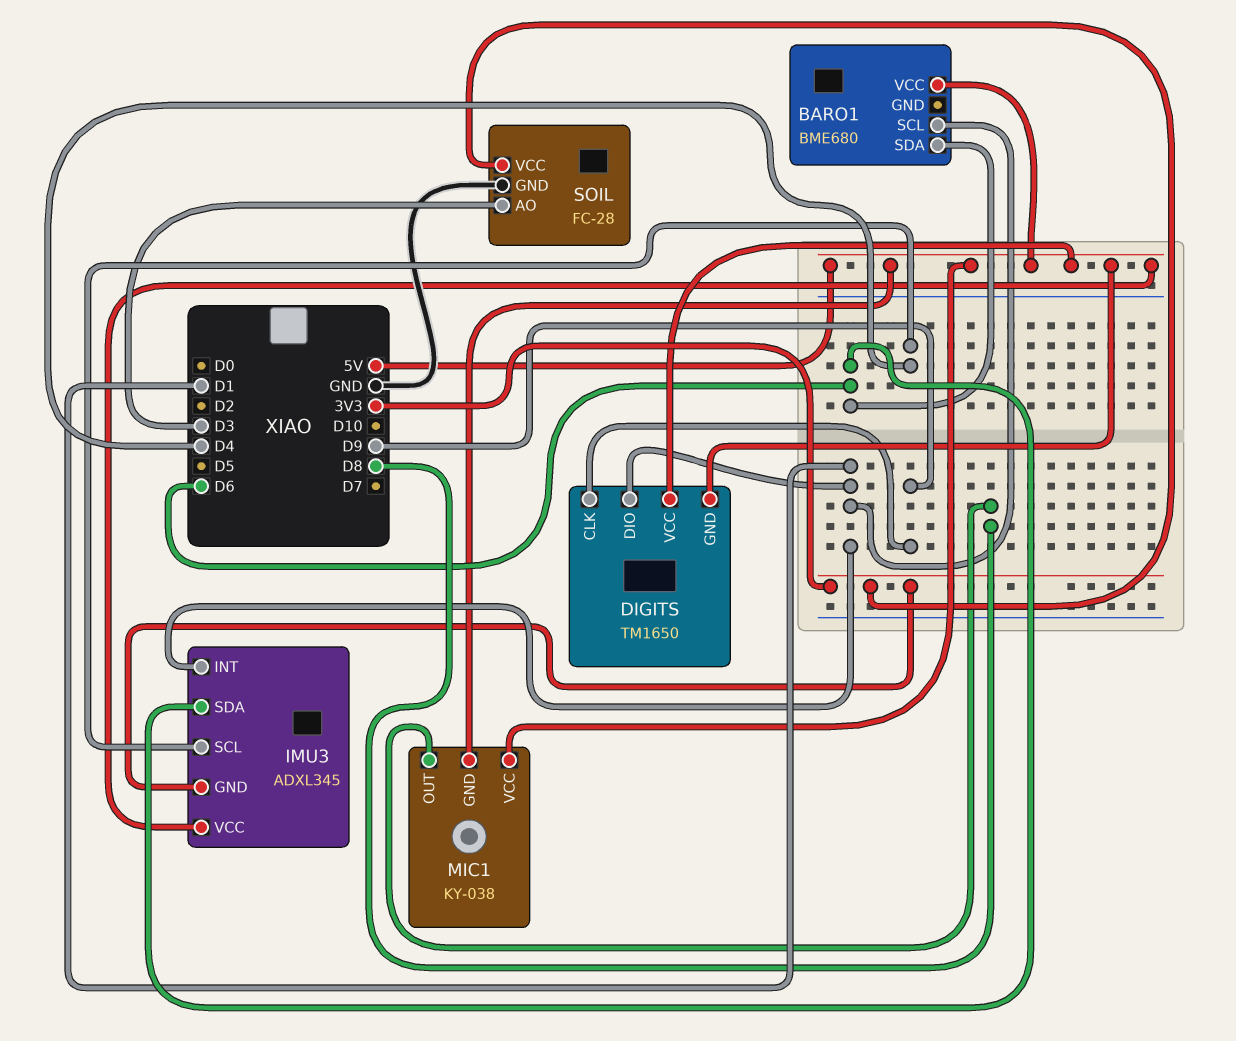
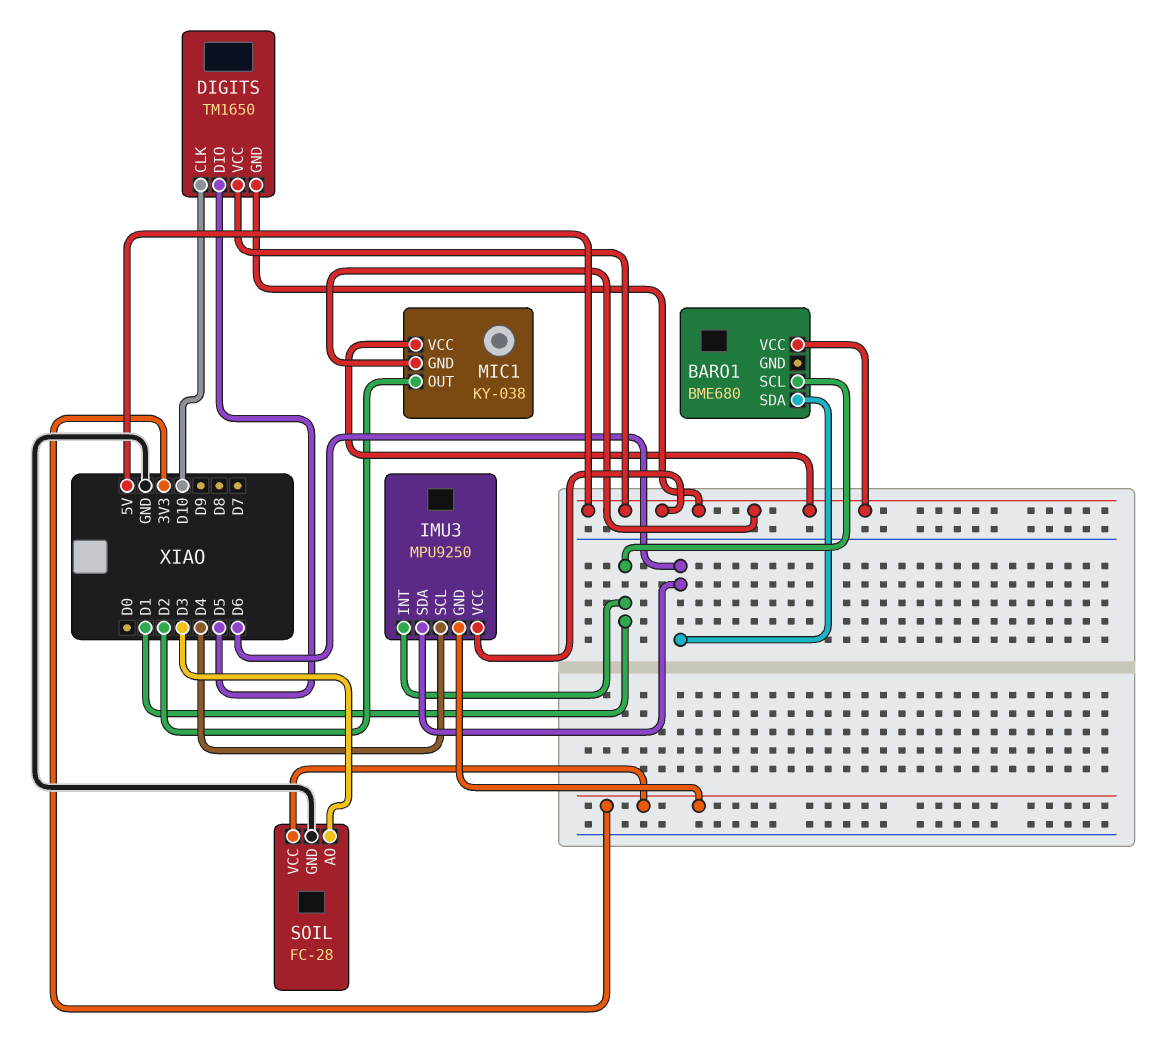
DIGITS pin CLK: D9 -> D10
DIGITS pin DIO: D1 -> D5
IMU3: ADXL345 -> MPU9250
MIC1 pin OUT: D8 -> D2

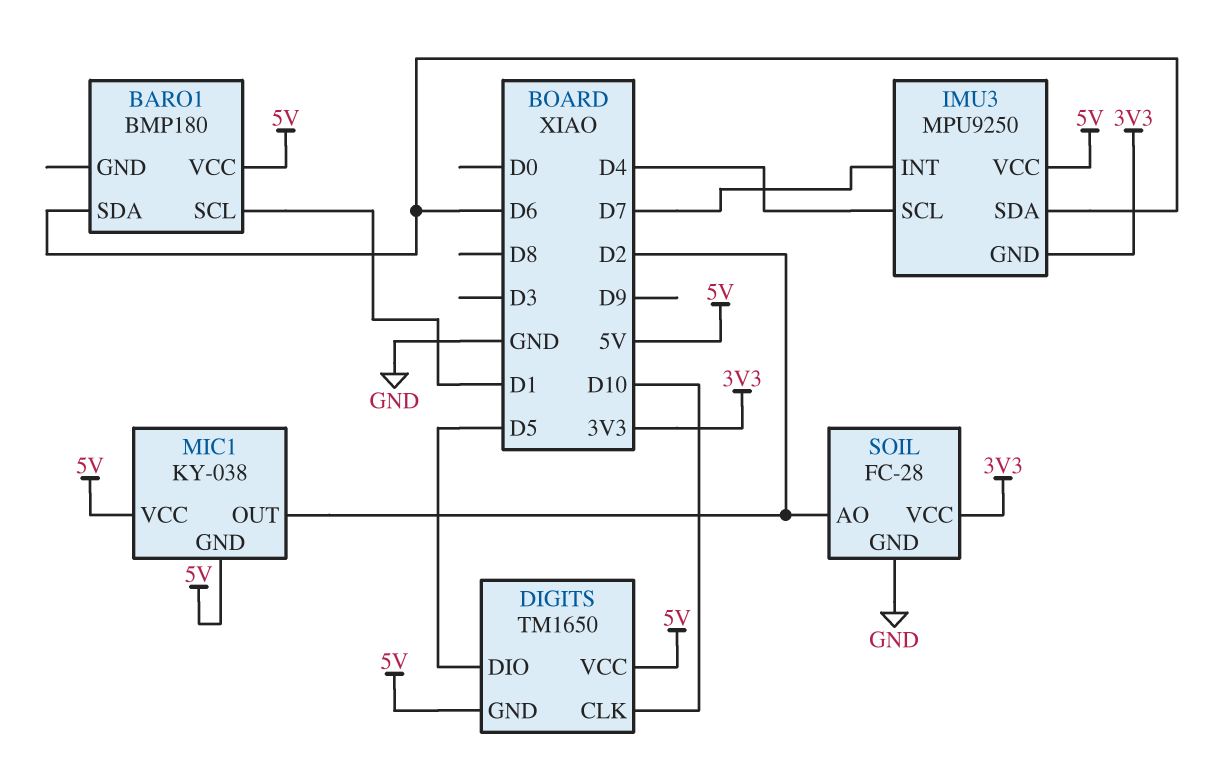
BARO1: BME680 -> BMP180
IMU3 pin INT: D1 -> D7
SOIL pin AO: D3 -> D2

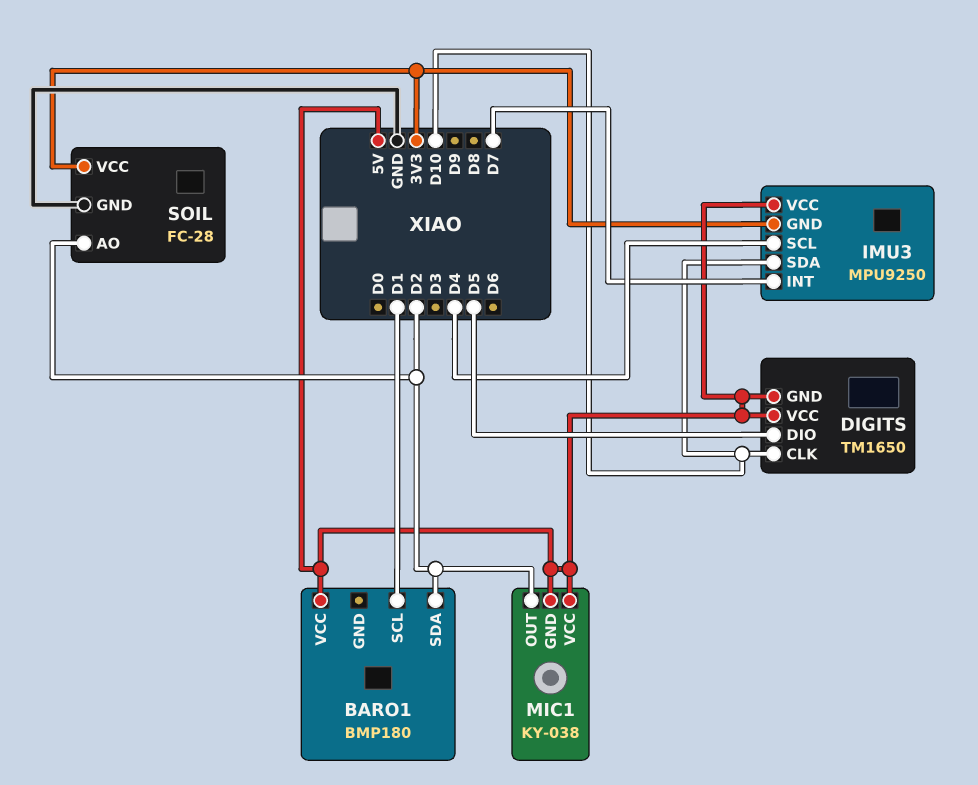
BARO1 pin SDA: D6 -> D2
IMU3 pin SDA: D6 -> D10

